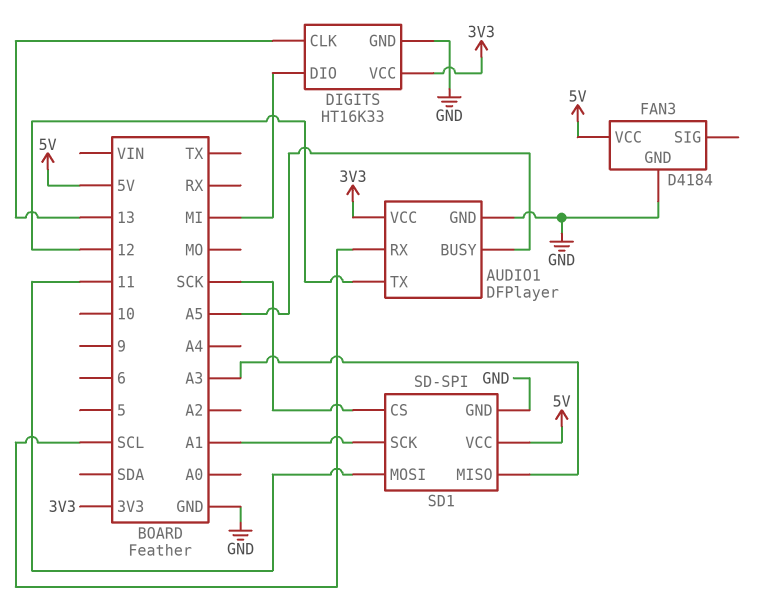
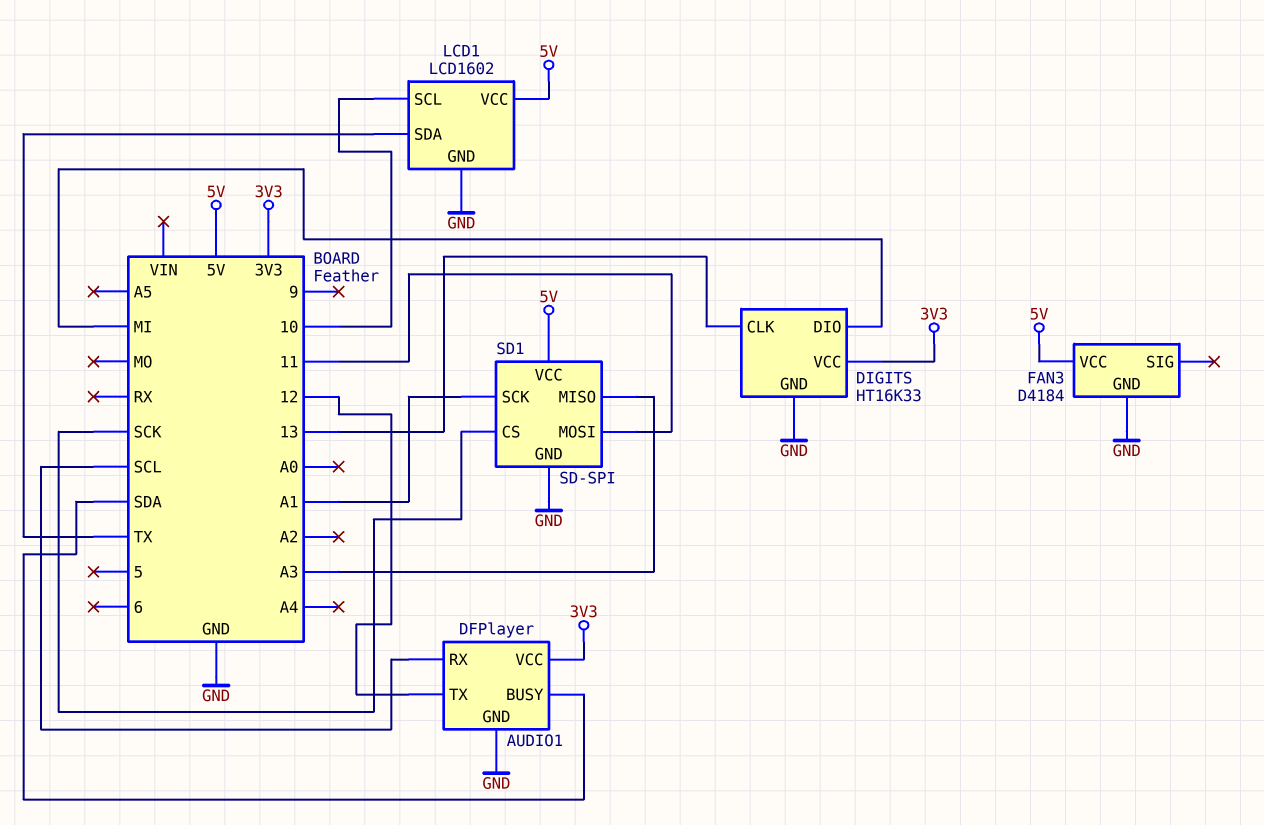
AUDIO1 pin BUSY: A5 -> SDA
LCD1: none -> LCD1602
LCD1 pin GND: none -> GND
LCD1 pin SCL: none -> 10
LCD1 pin SDA: none -> TX
LCD1 pin VCC: none -> 5V

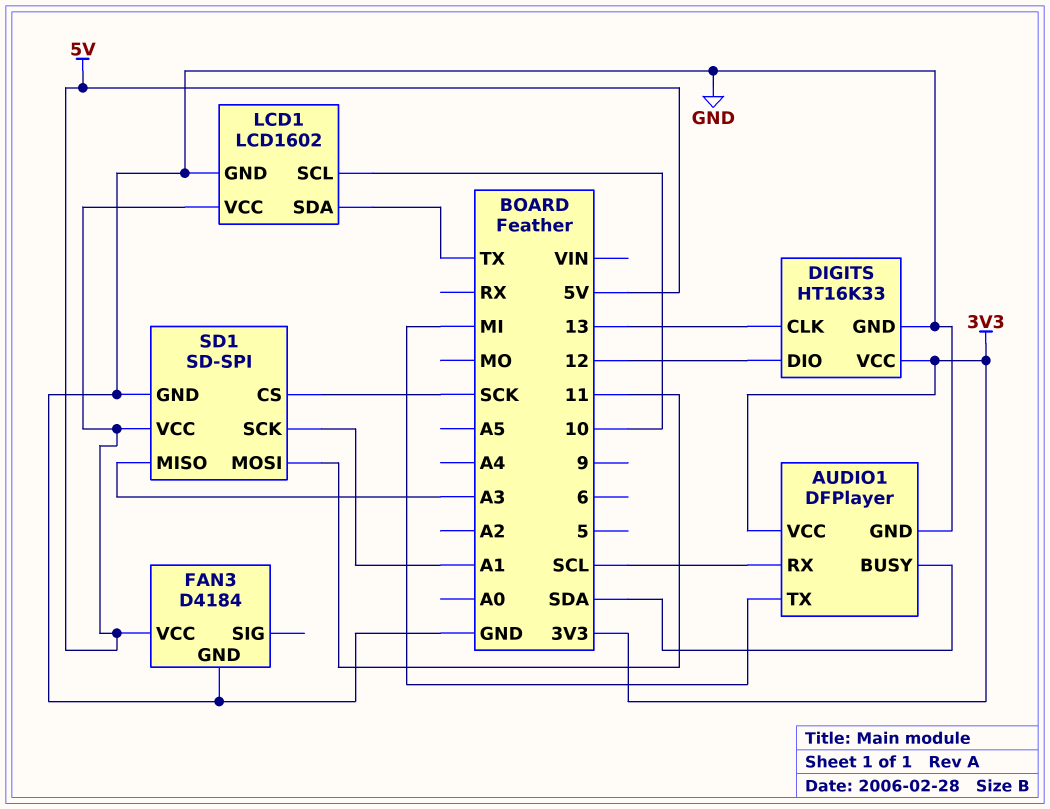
AUDIO1 pin TX: 12 -> MI
DIGITS pin DIO: MI -> 12

